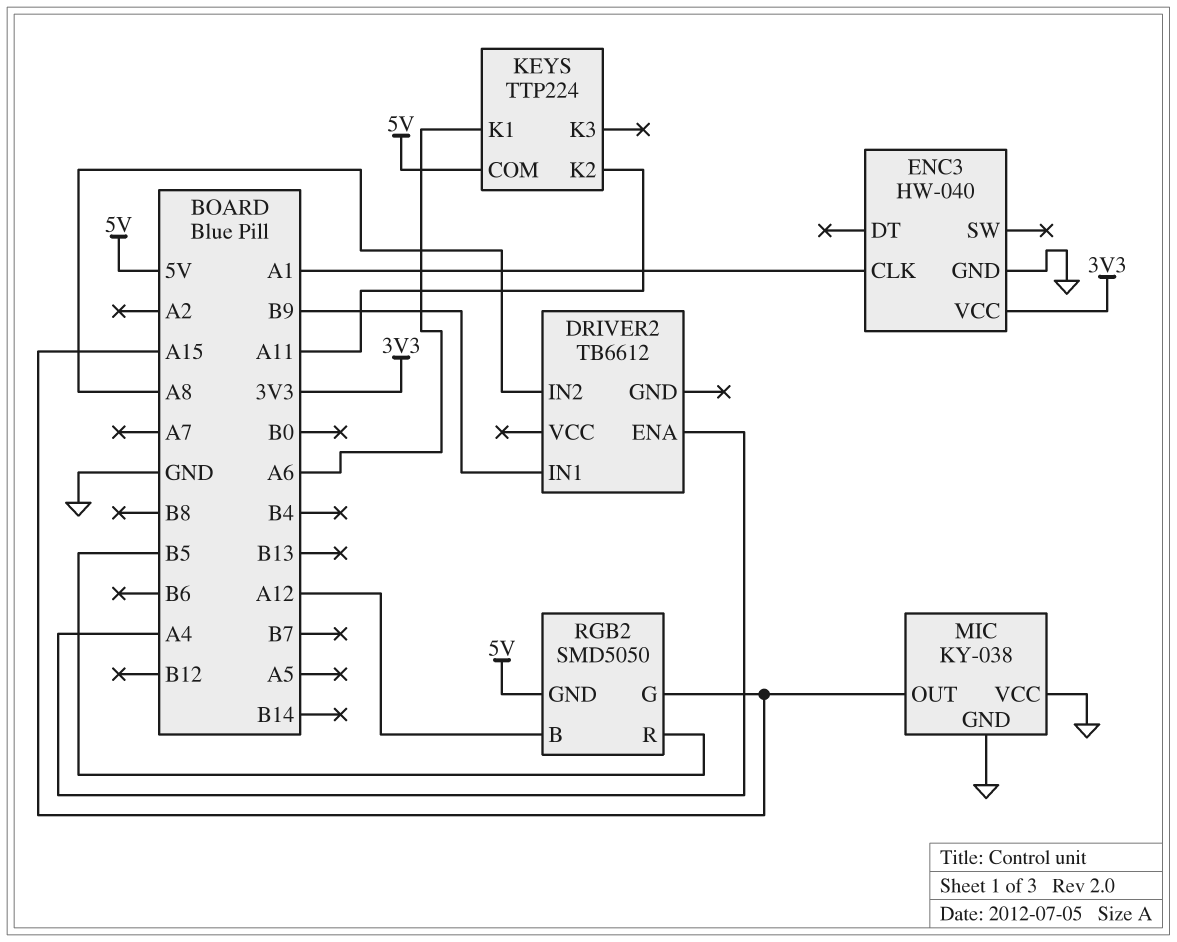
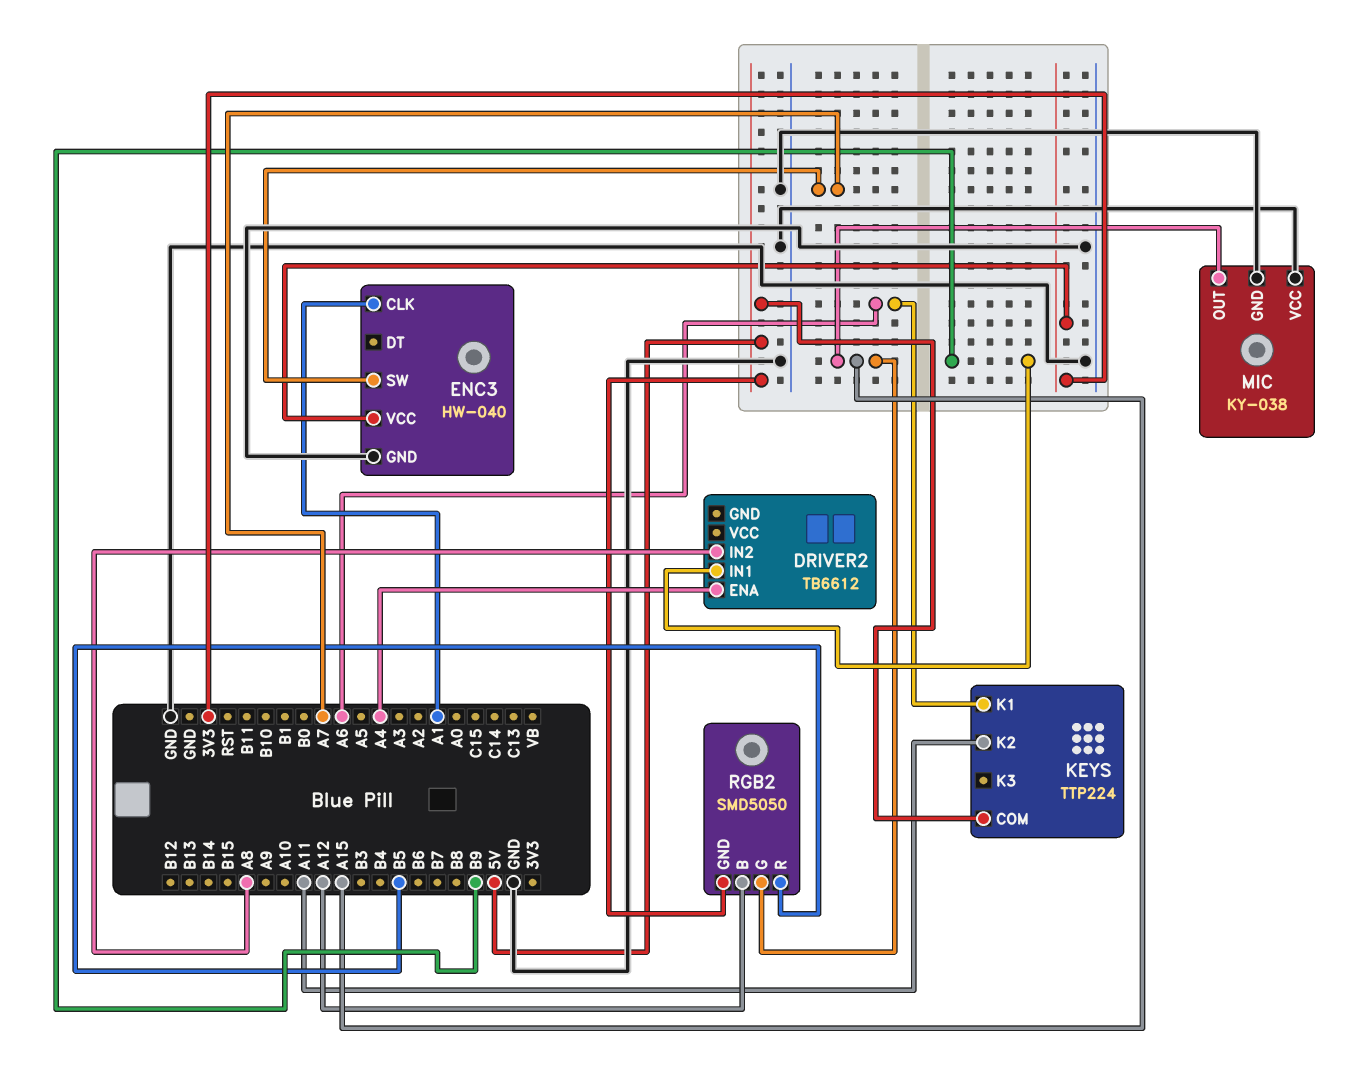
ENC3 pin SW: none -> A7

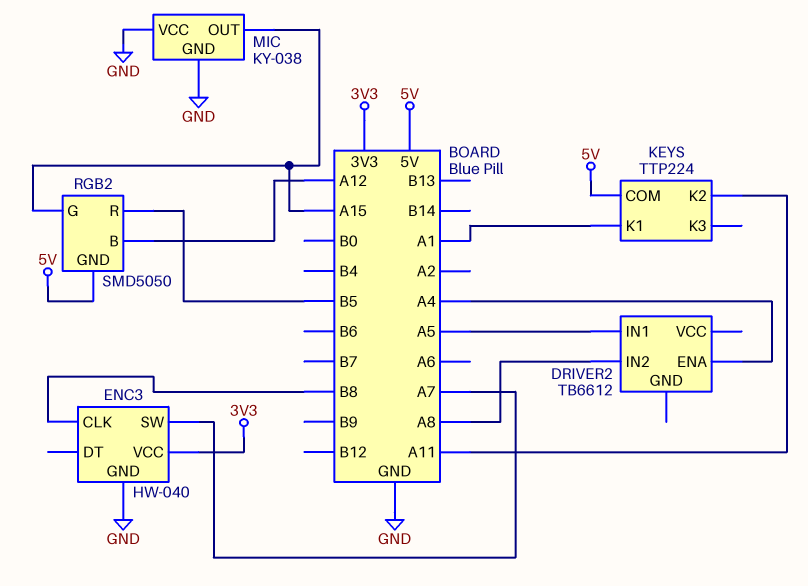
DRIVER2 pin IN1: B9 -> A5
ENC3 pin CLK: A1 -> B8
KEYS pin K1: A6 -> A1

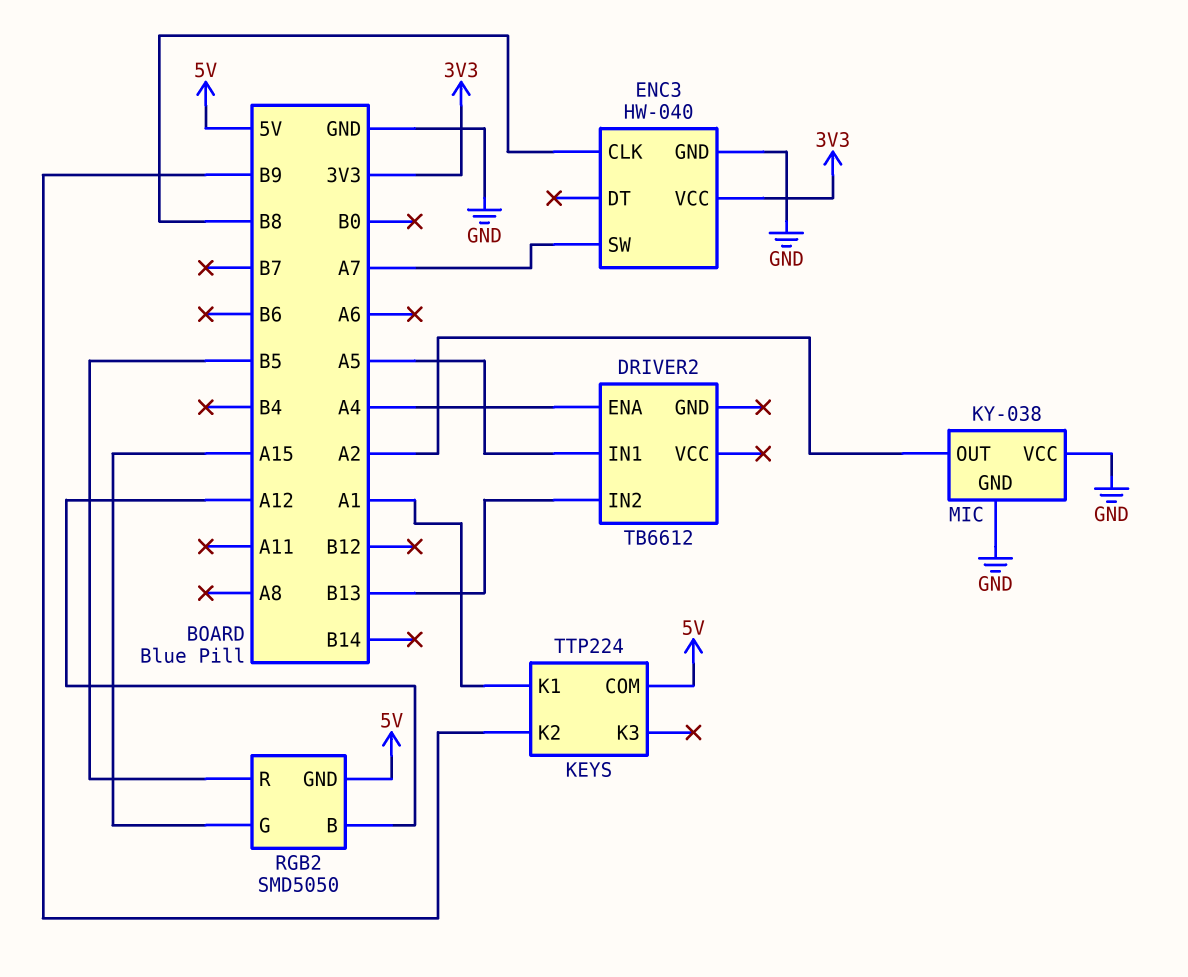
DRIVER2 pin IN2: A8 -> B13
KEYS pin K2: A11 -> B9
MIC pin OUT: A15 -> A2

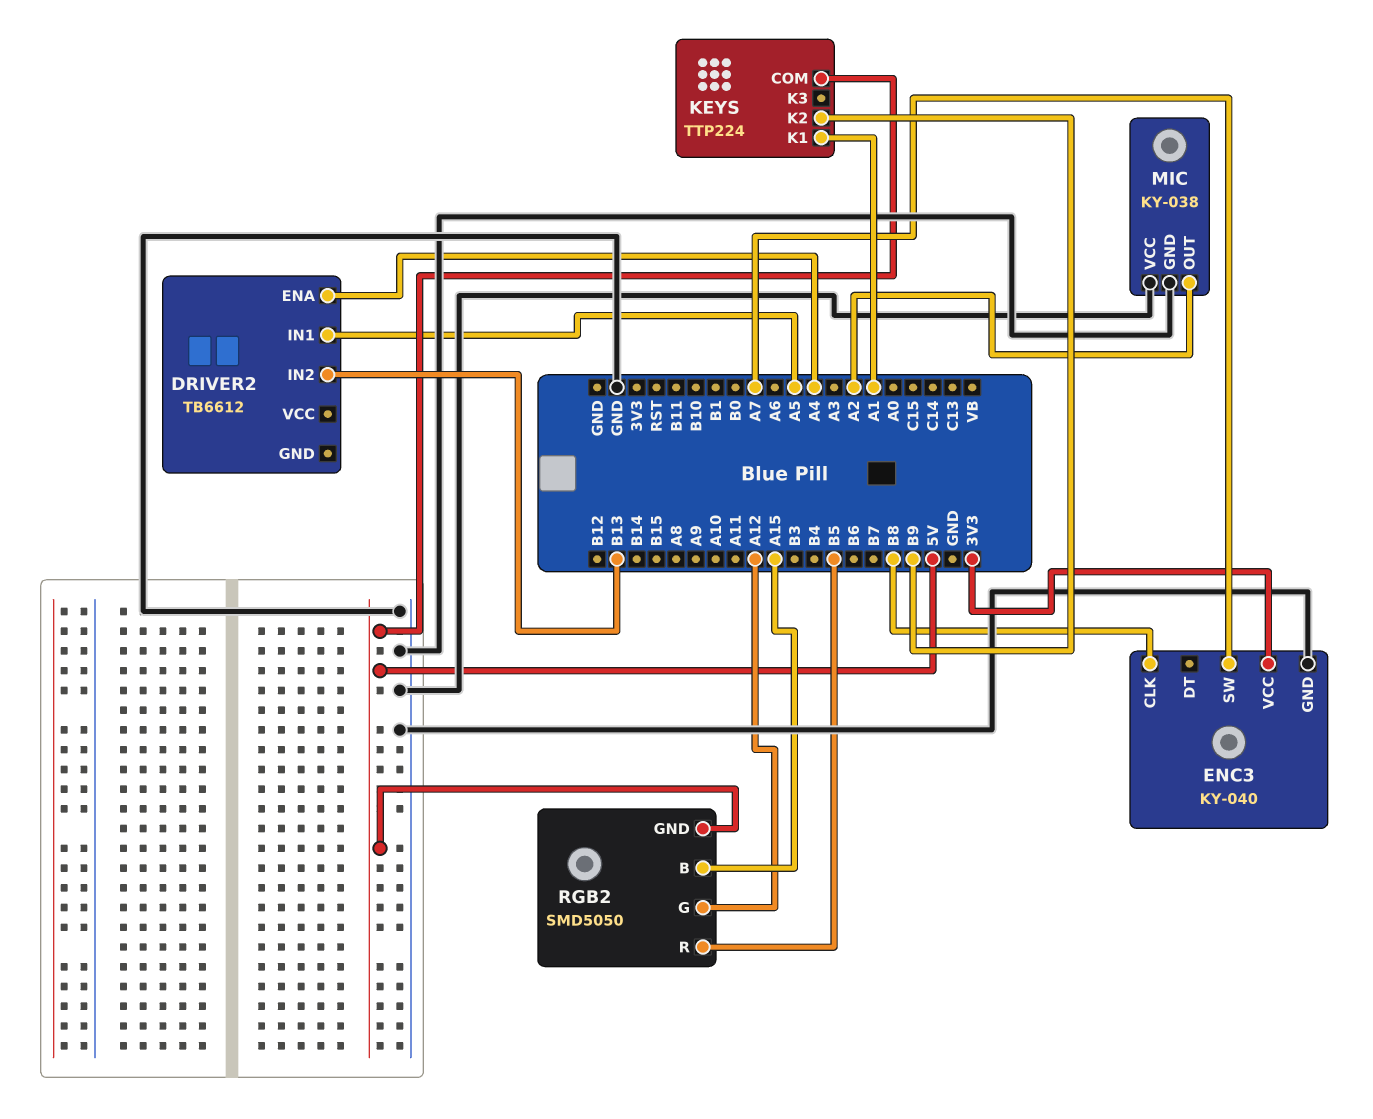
ENC3: HW-040 -> KY-040
RGB2 pin B: A12 -> A15
RGB2 pin G: A15 -> A12

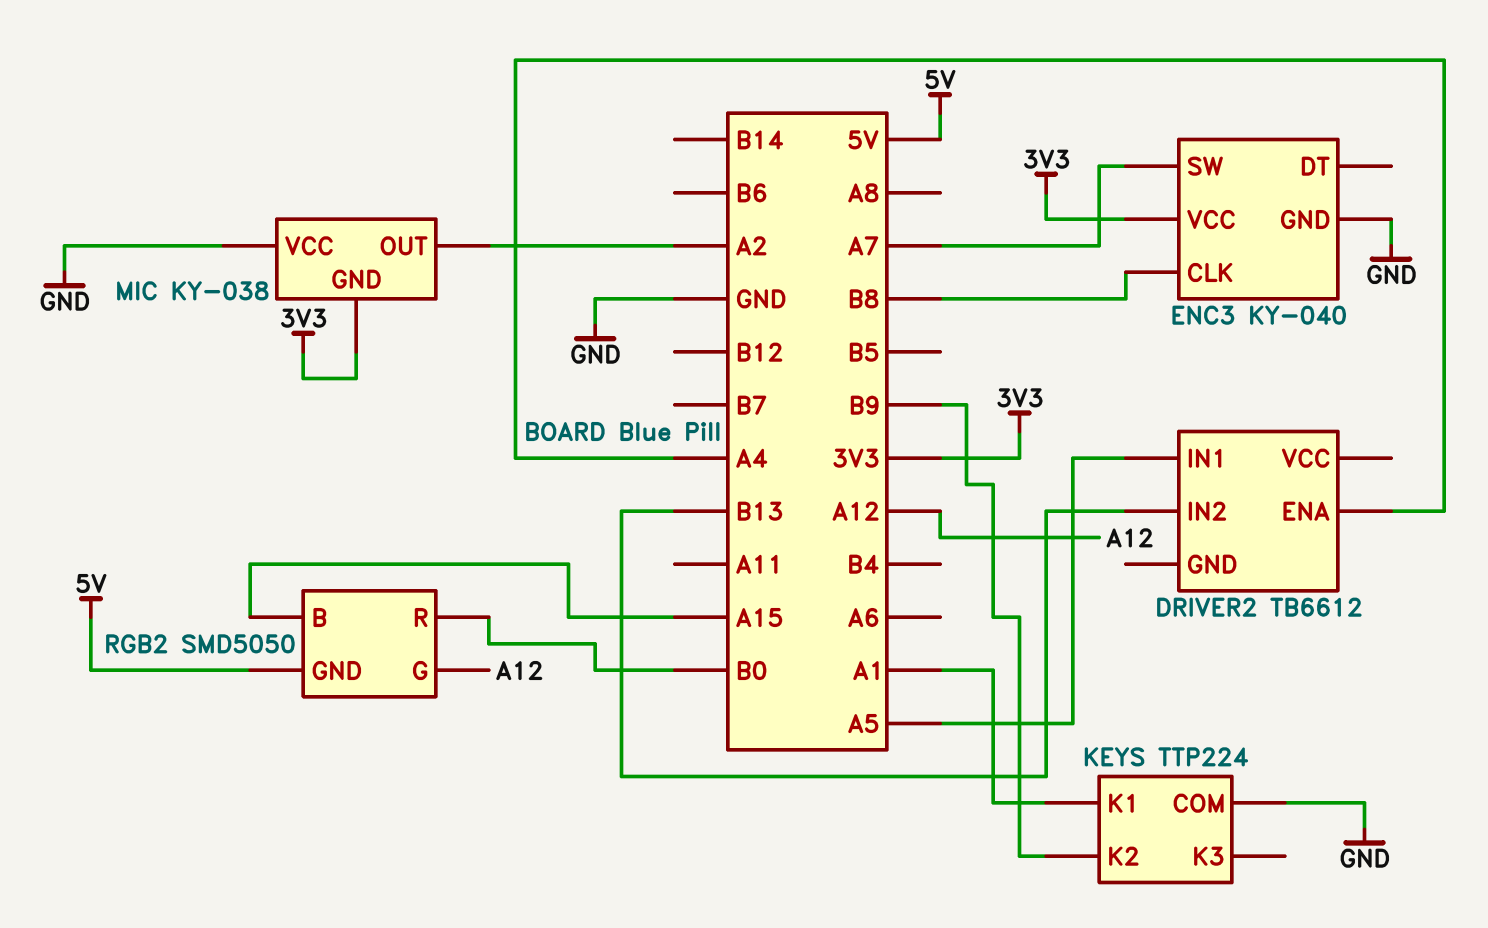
KEYS pin COM: 5V -> GND
MIC pin GND: GND -> 3V3
RGB2 pin R: B5 -> B0

